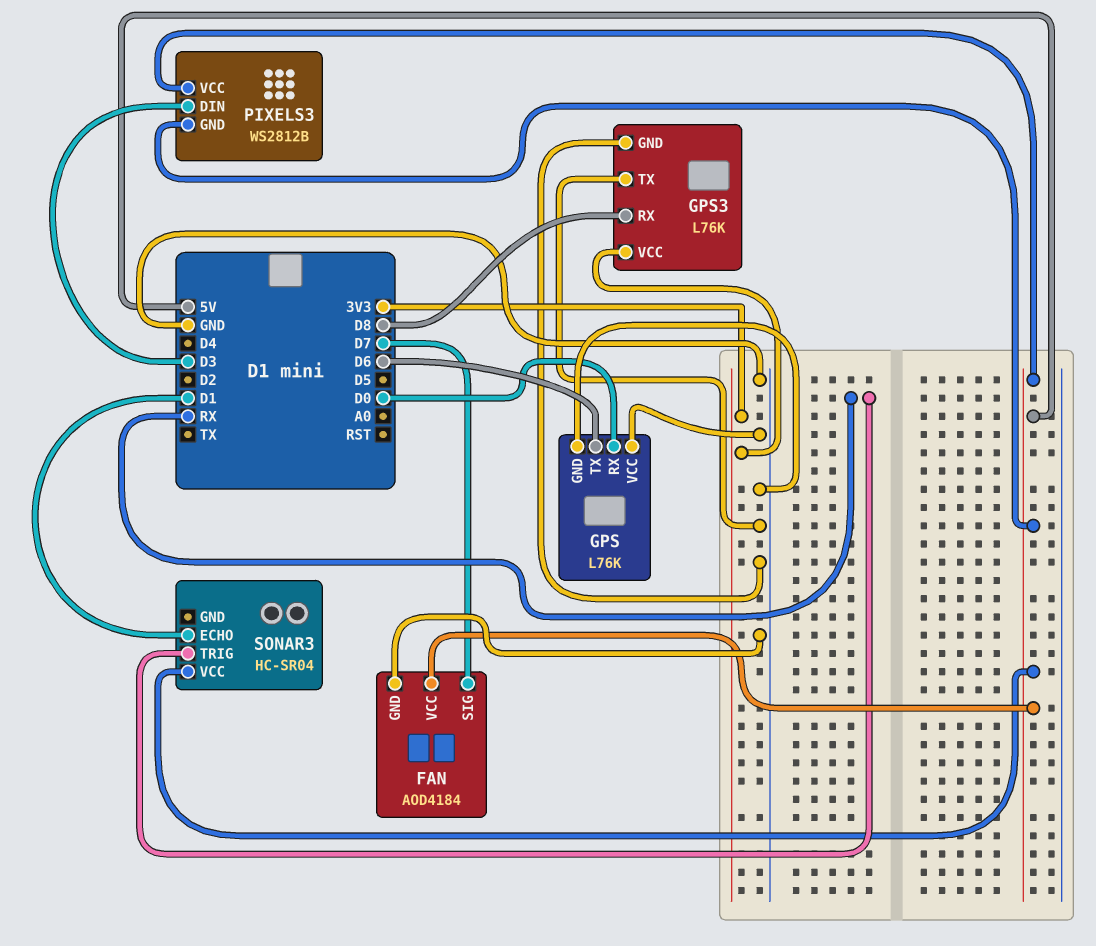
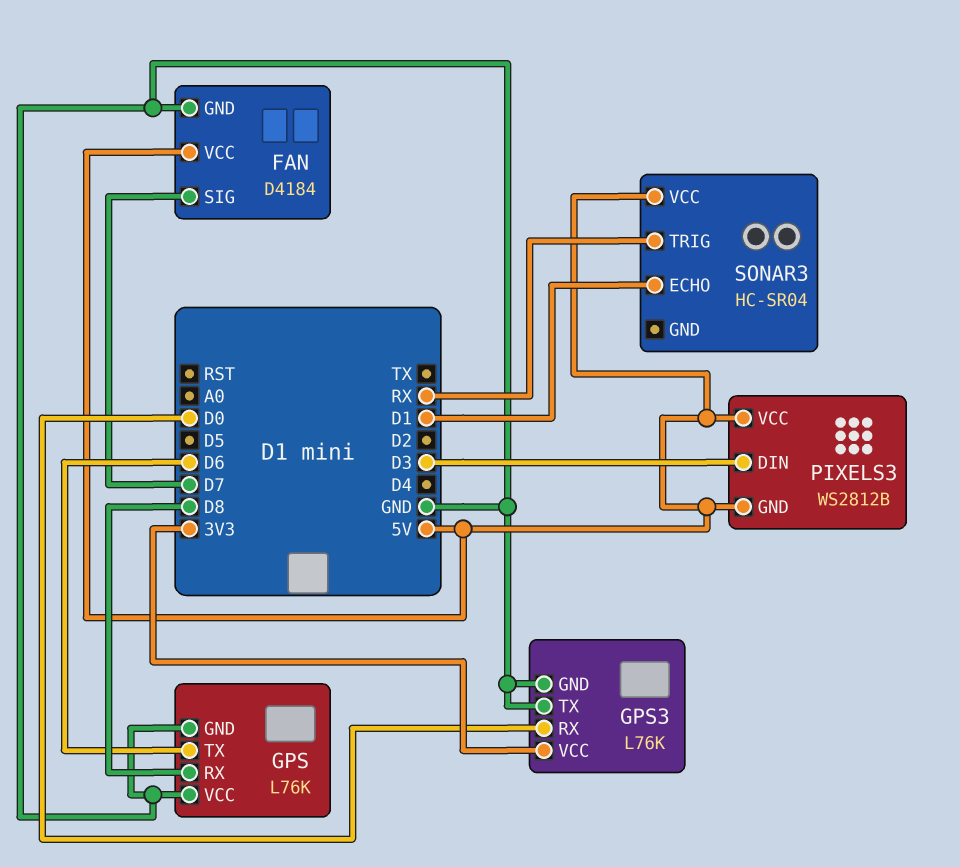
FAN: AOD4184 -> D4184
GPS pin RX: D0 -> D8
GPS3 pin RX: D8 -> D0

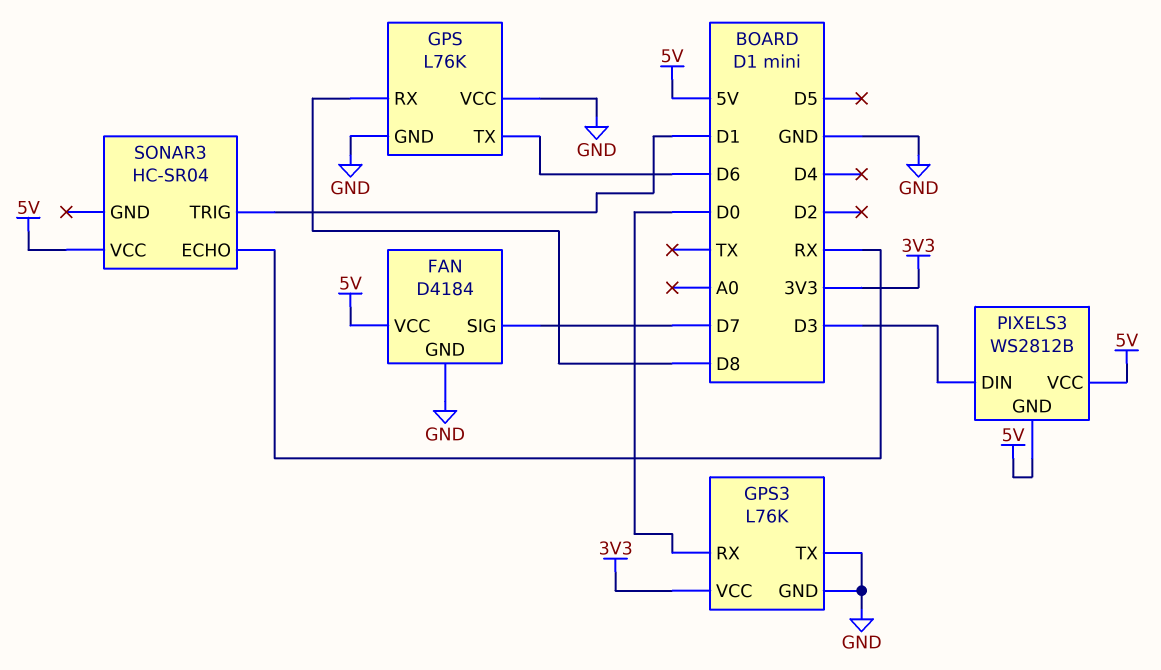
SONAR3 pin ECHO: D1 -> RX
SONAR3 pin TRIG: RX -> D1

